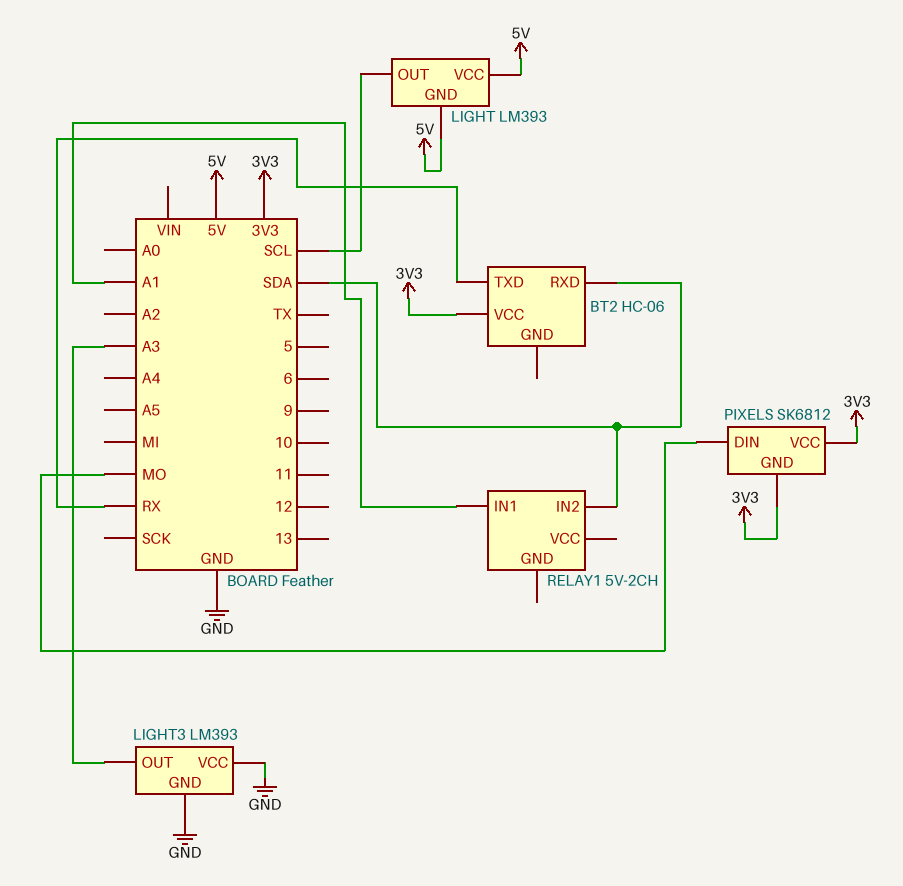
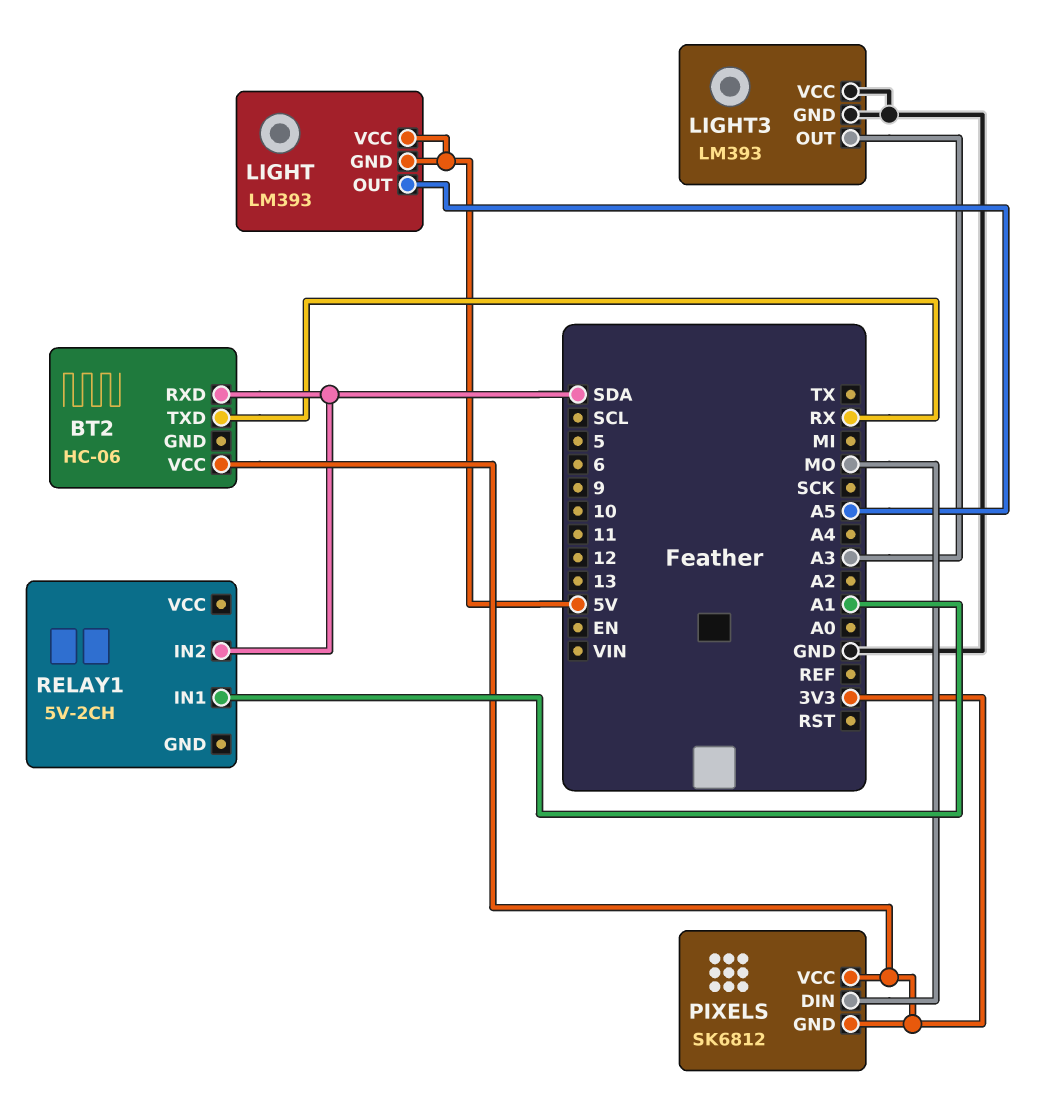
LIGHT pin OUT: SCL -> A5

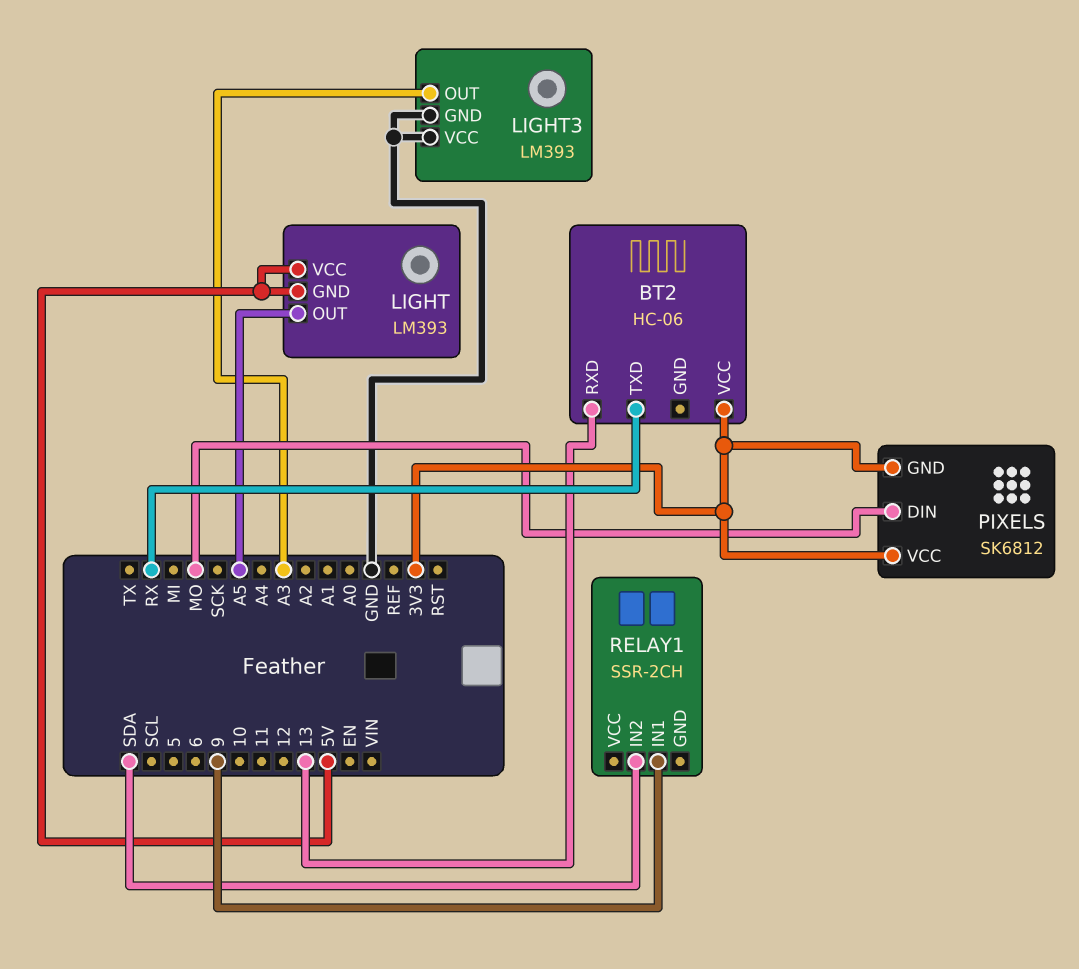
BT2 pin RXD: SDA -> 13
RELAY1: 5V-2CH -> SSR-2CH
RELAY1 pin IN1: A1 -> 9

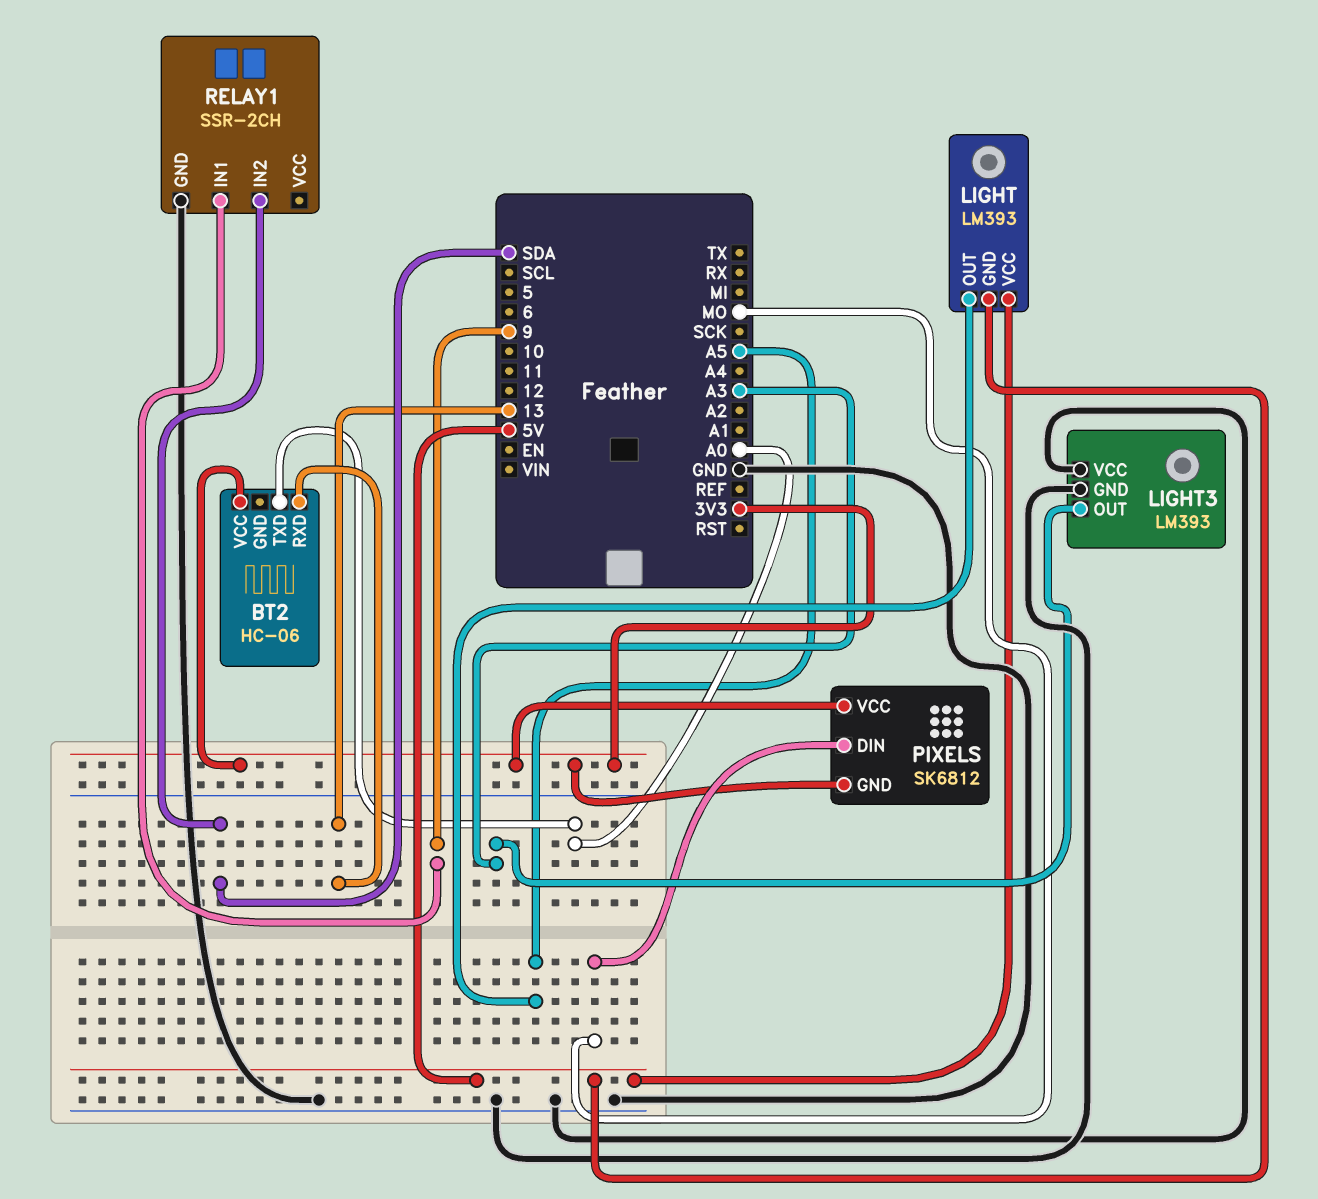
BT2 pin TXD: RX -> A0
RELAY1 pin GND: none -> GND

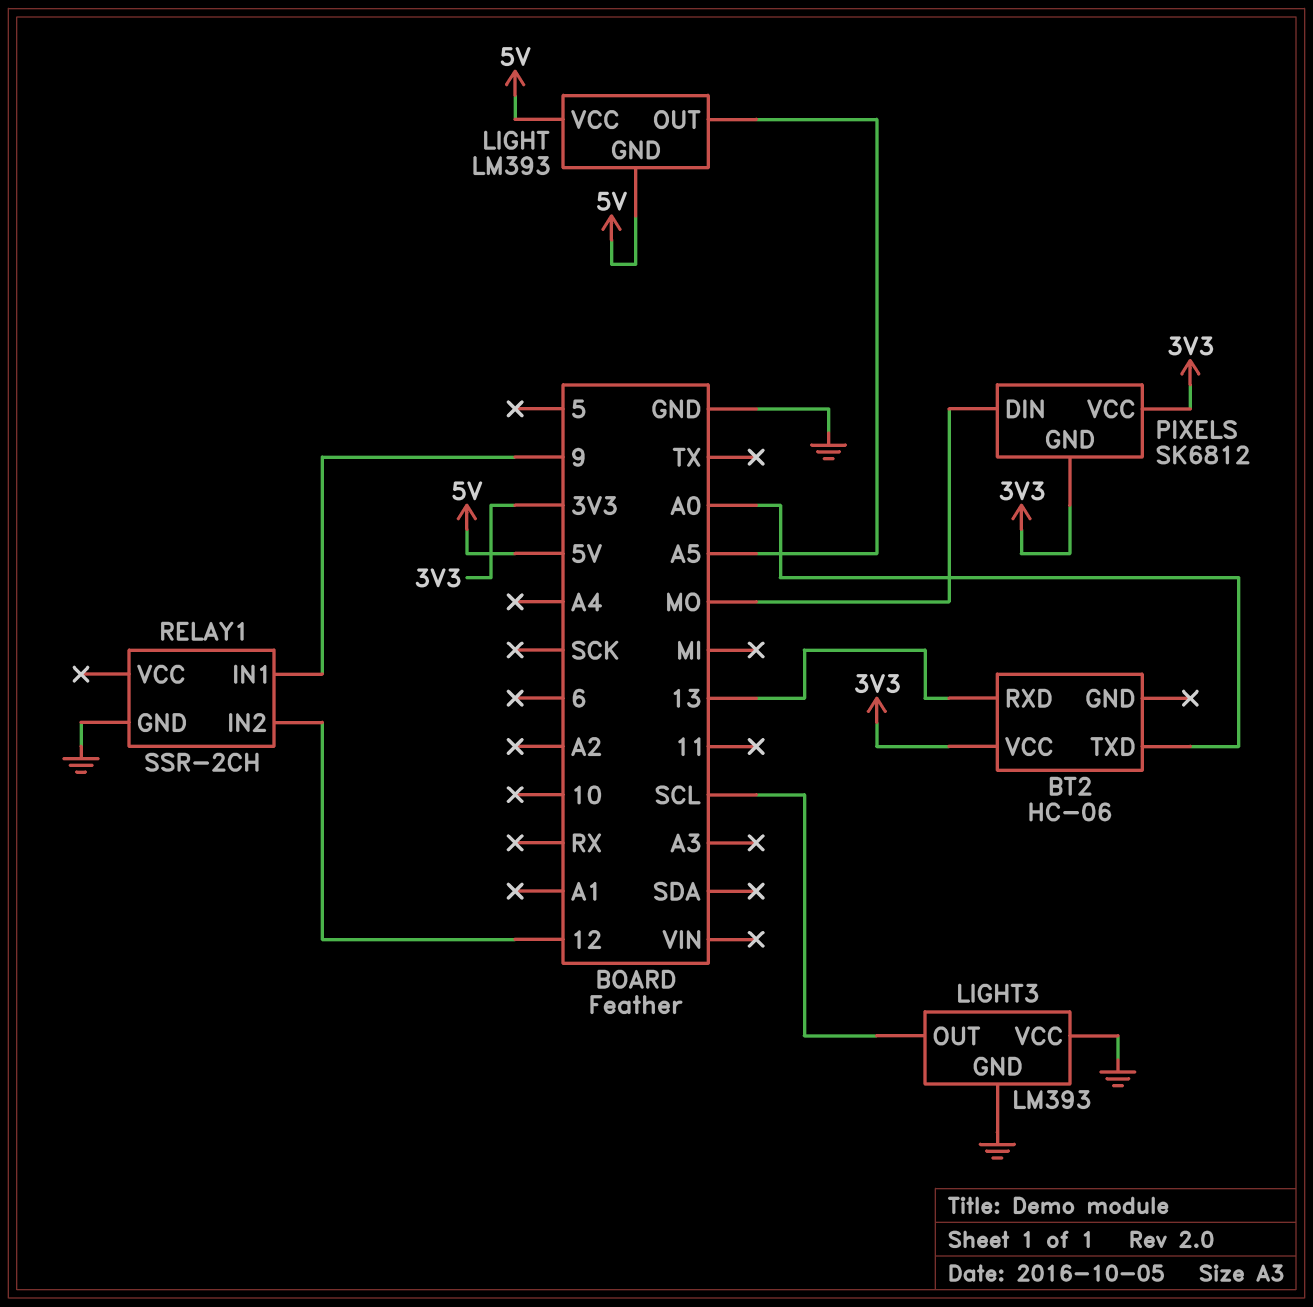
LIGHT3 pin OUT: A3 -> SCL
RELAY1 pin IN2: SDA -> 12

